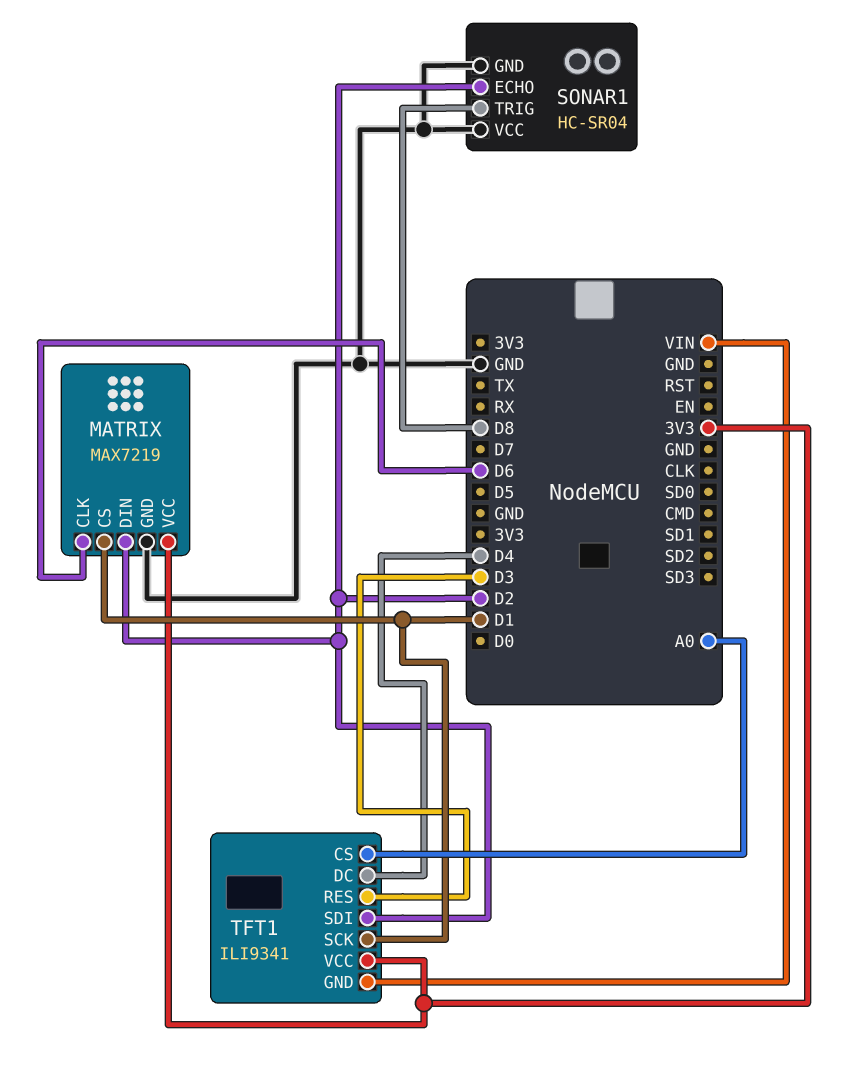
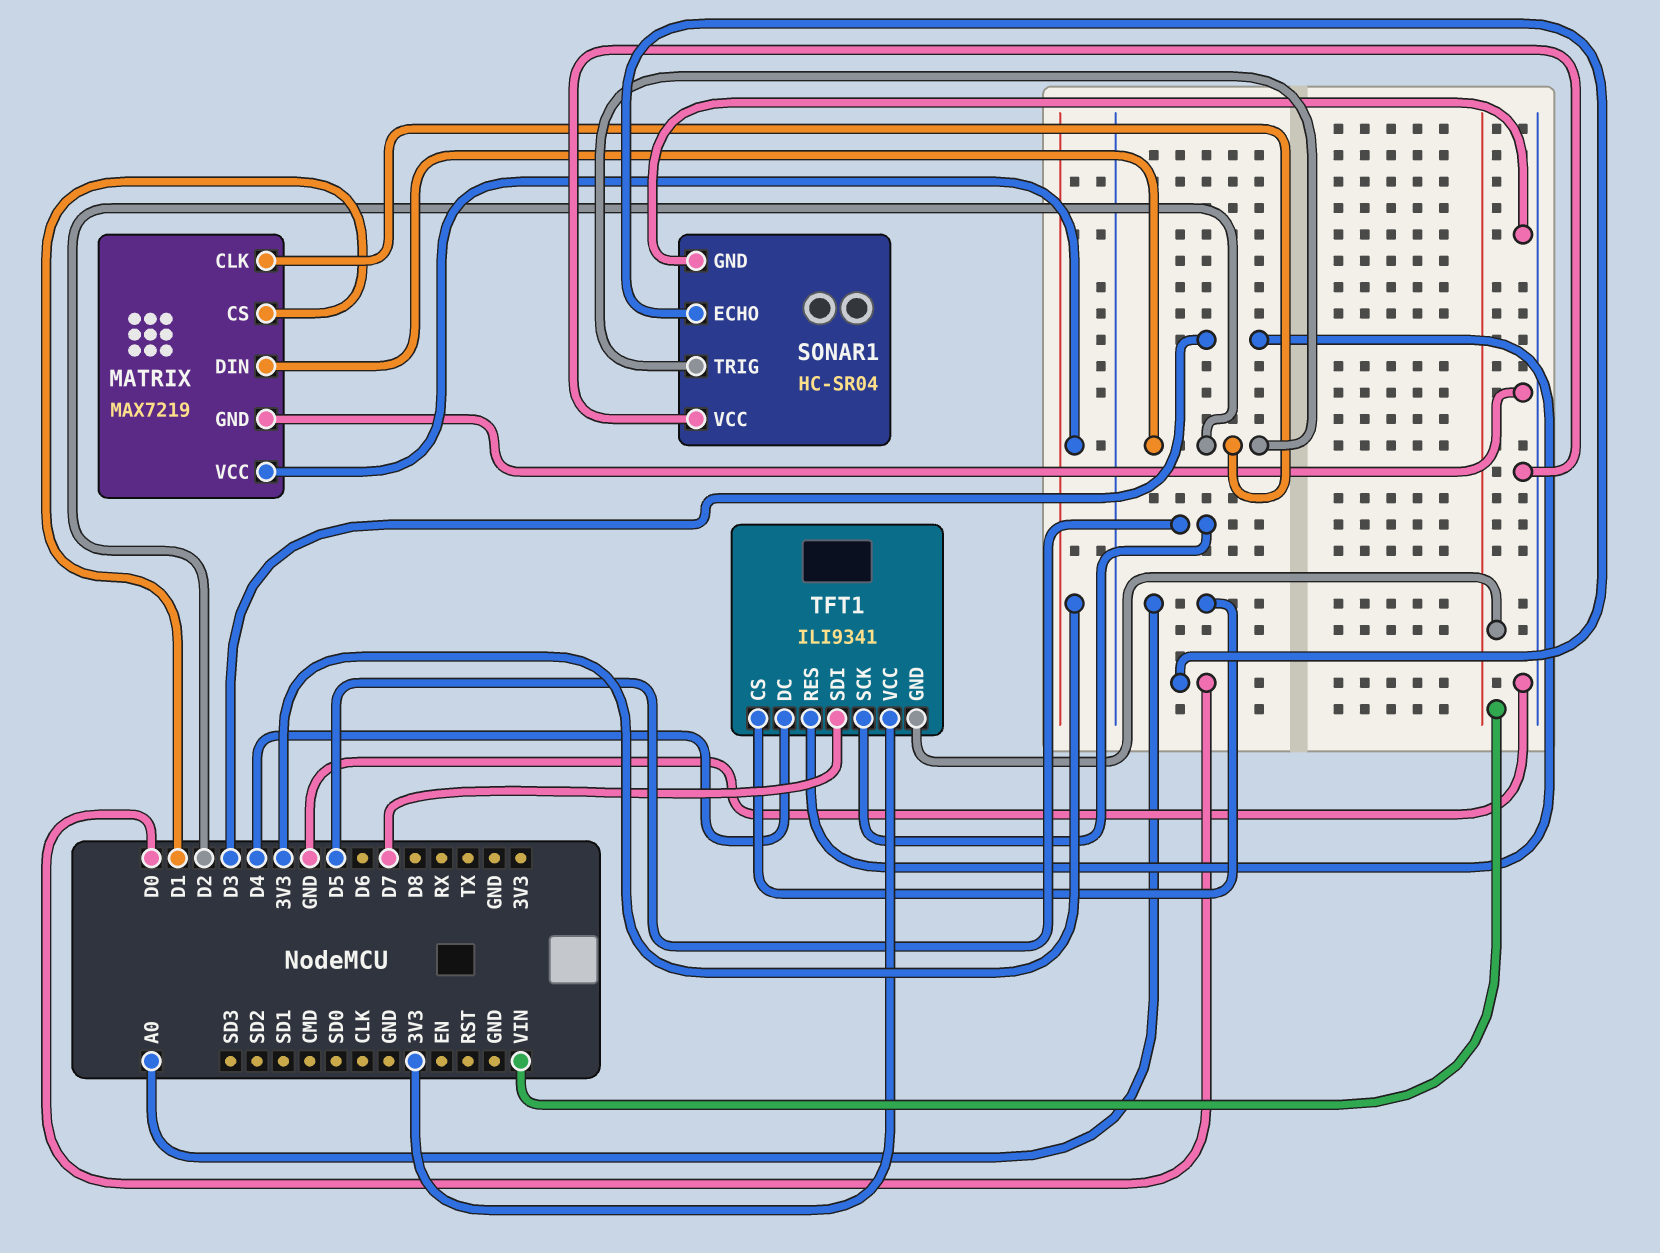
MATRIX pin CLK: D6 -> D2
SONAR1 pin ECHO: D2 -> D0
SONAR1 pin TRIG: D8 -> D2
TFT1 pin SCK: D1 -> D5
TFT1 pin SDI: D2 -> D7

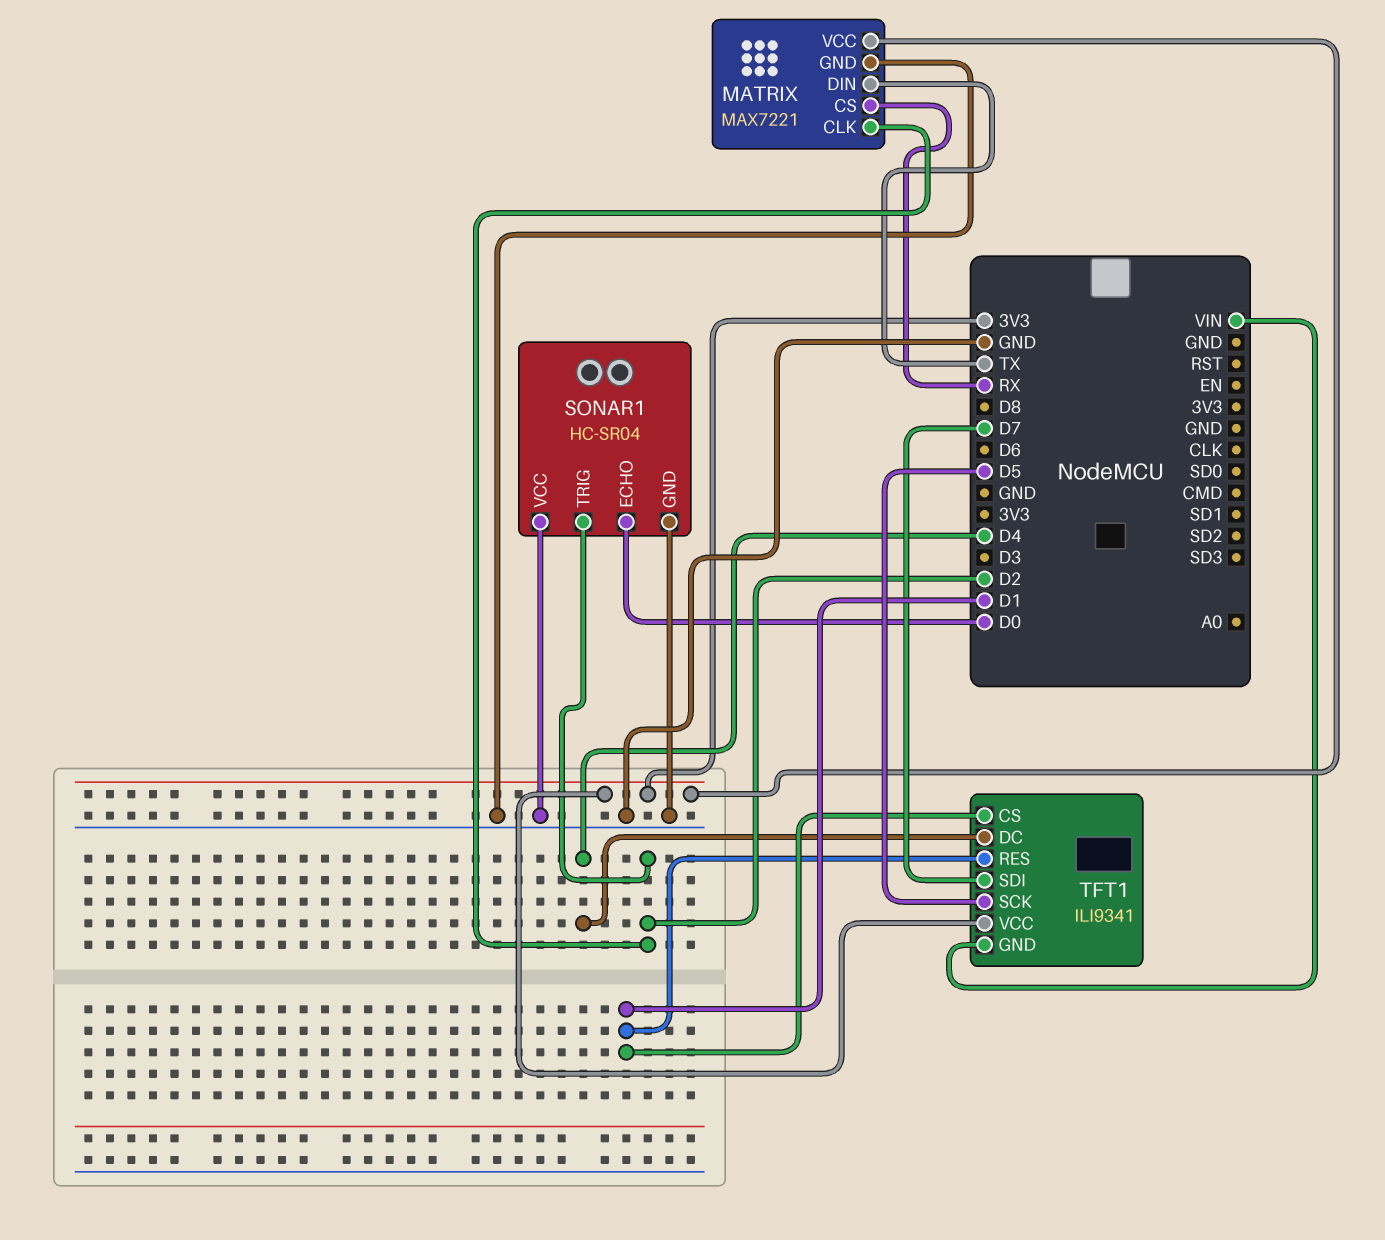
MATRIX: MAX7219 -> MAX7221
MATRIX pin CS: D1 -> RX
MATRIX pin DIN: D2 -> TX
TFT1 pin CS: A0 -> D1
TFT1 pin RES: D3 -> D1

